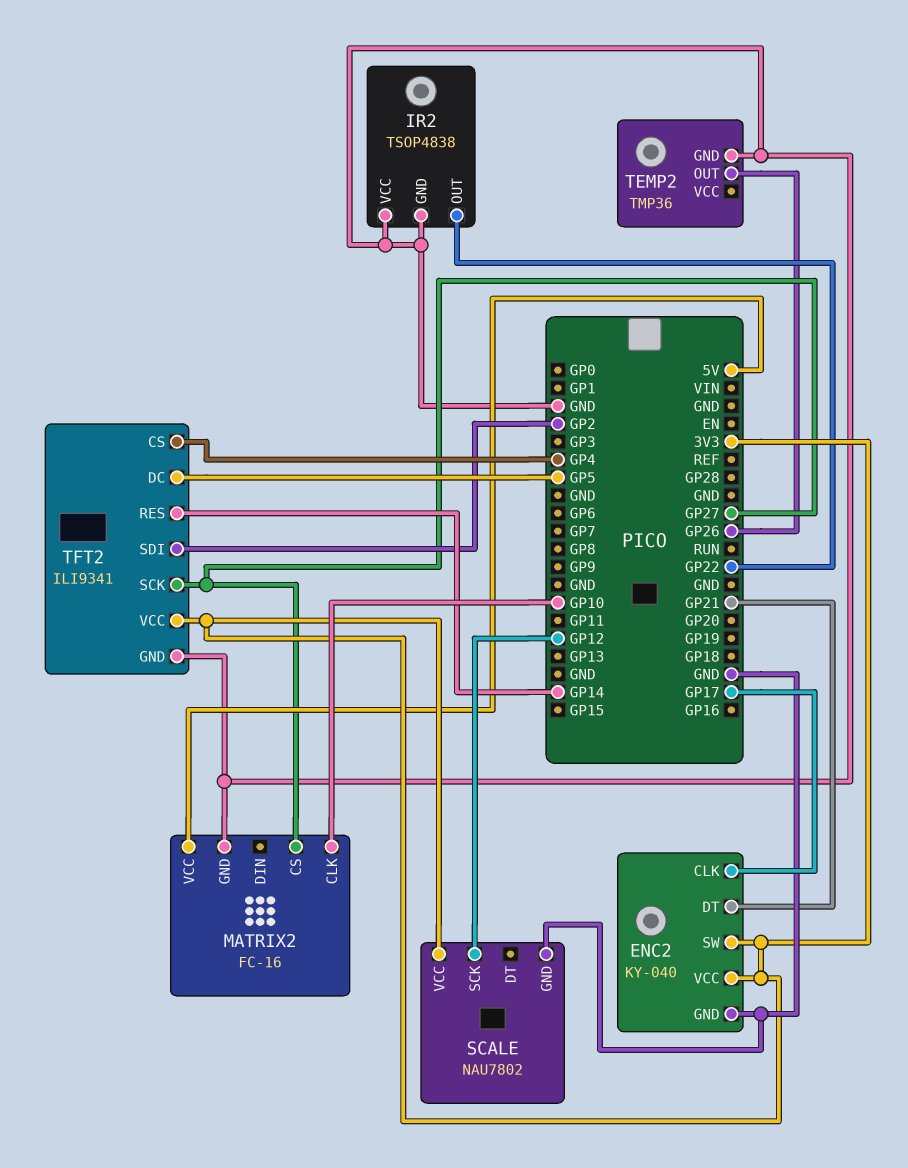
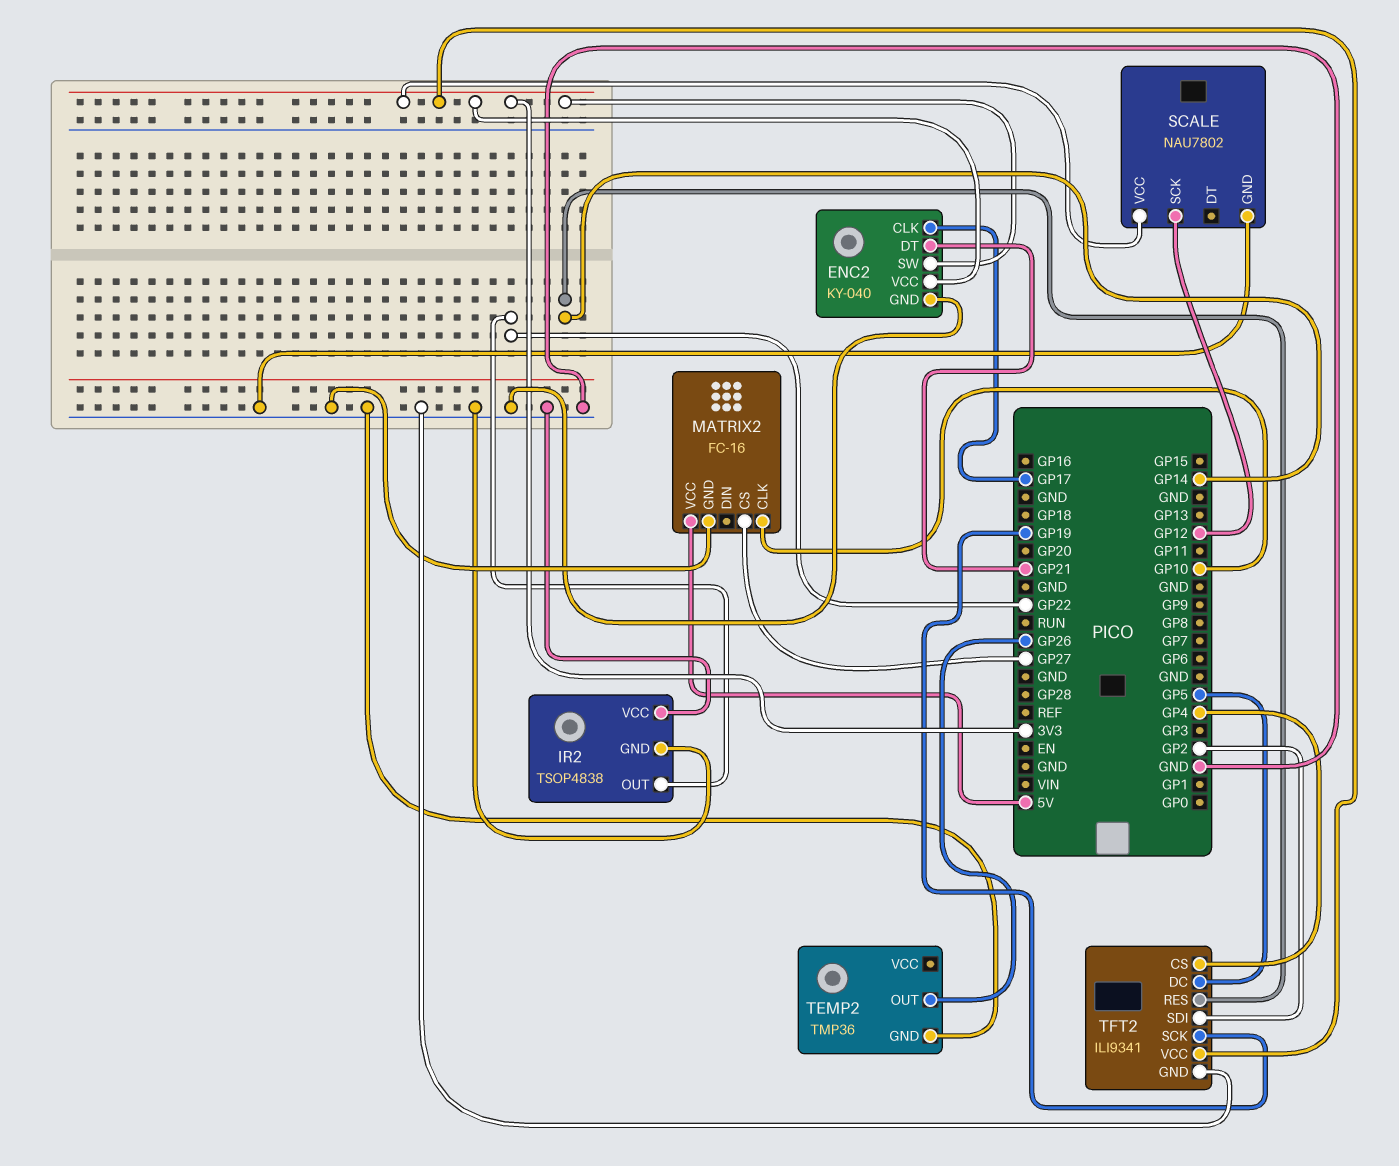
TFT2 pin SCK: GP27 -> GP19

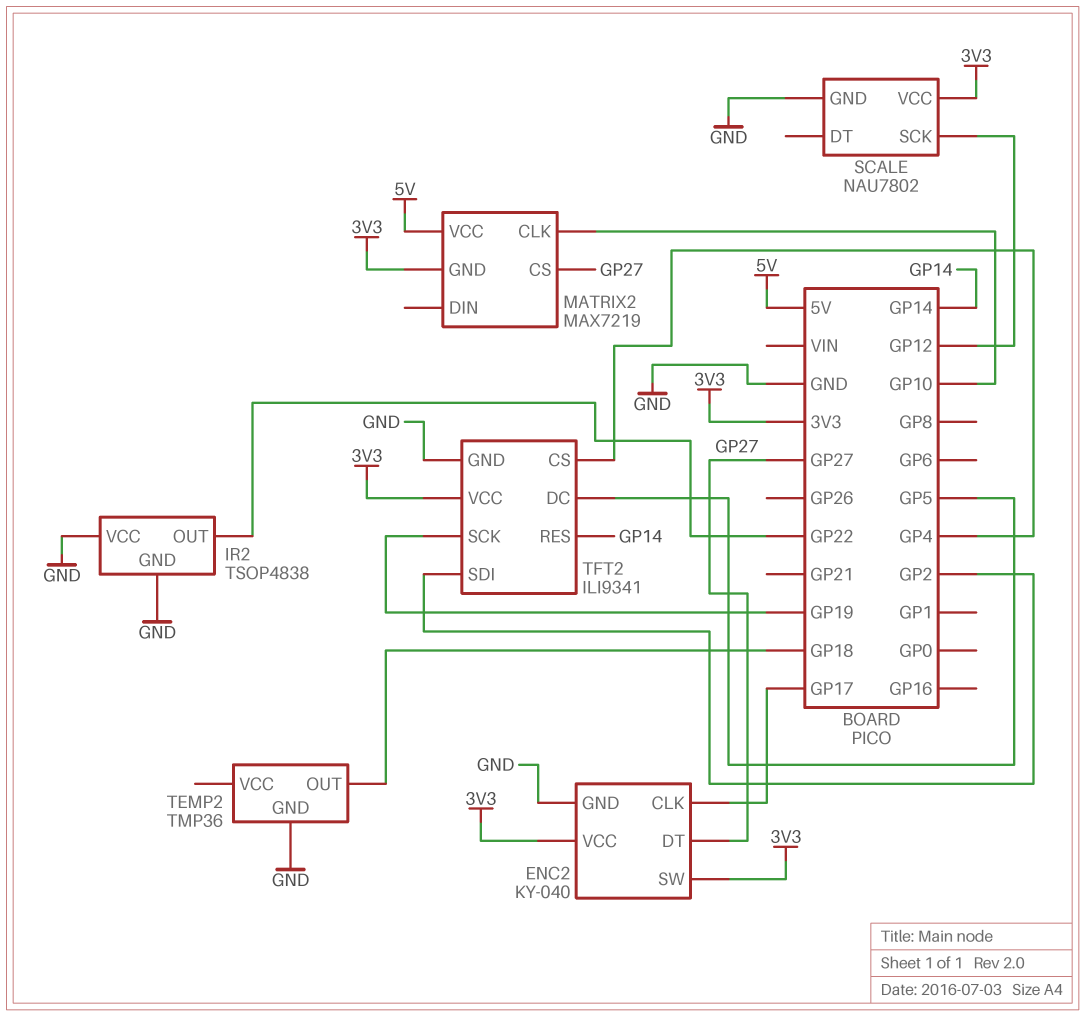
ENC2 pin DT: GP21 -> GP27
MATRIX2: FC-16 -> MAX7219
MATRIX2 pin GND: GND -> 3V3
TEMP2 pin OUT: GP26 -> GP18

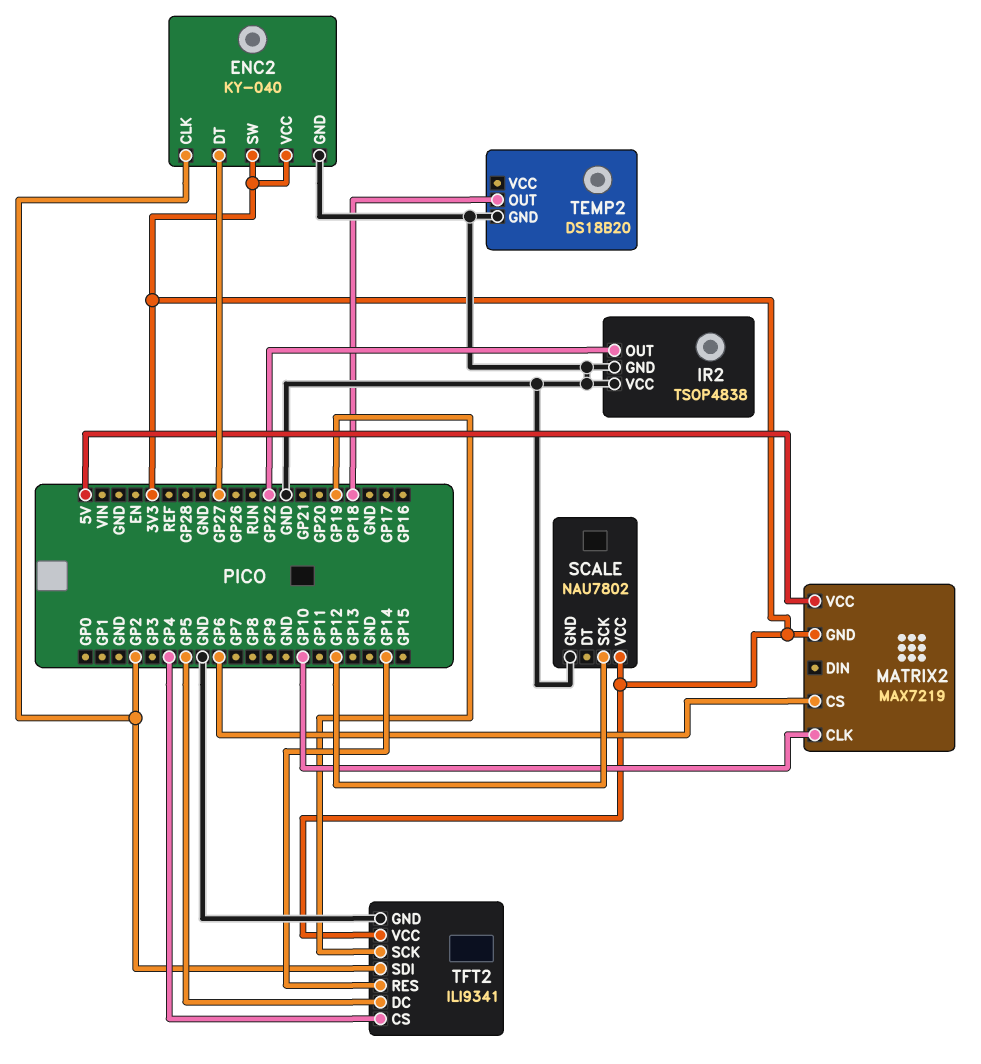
ENC2 pin CLK: GP17 -> GP2
MATRIX2 pin CS: GP27 -> GP6
TEMP2: TMP36 -> DS18B20

